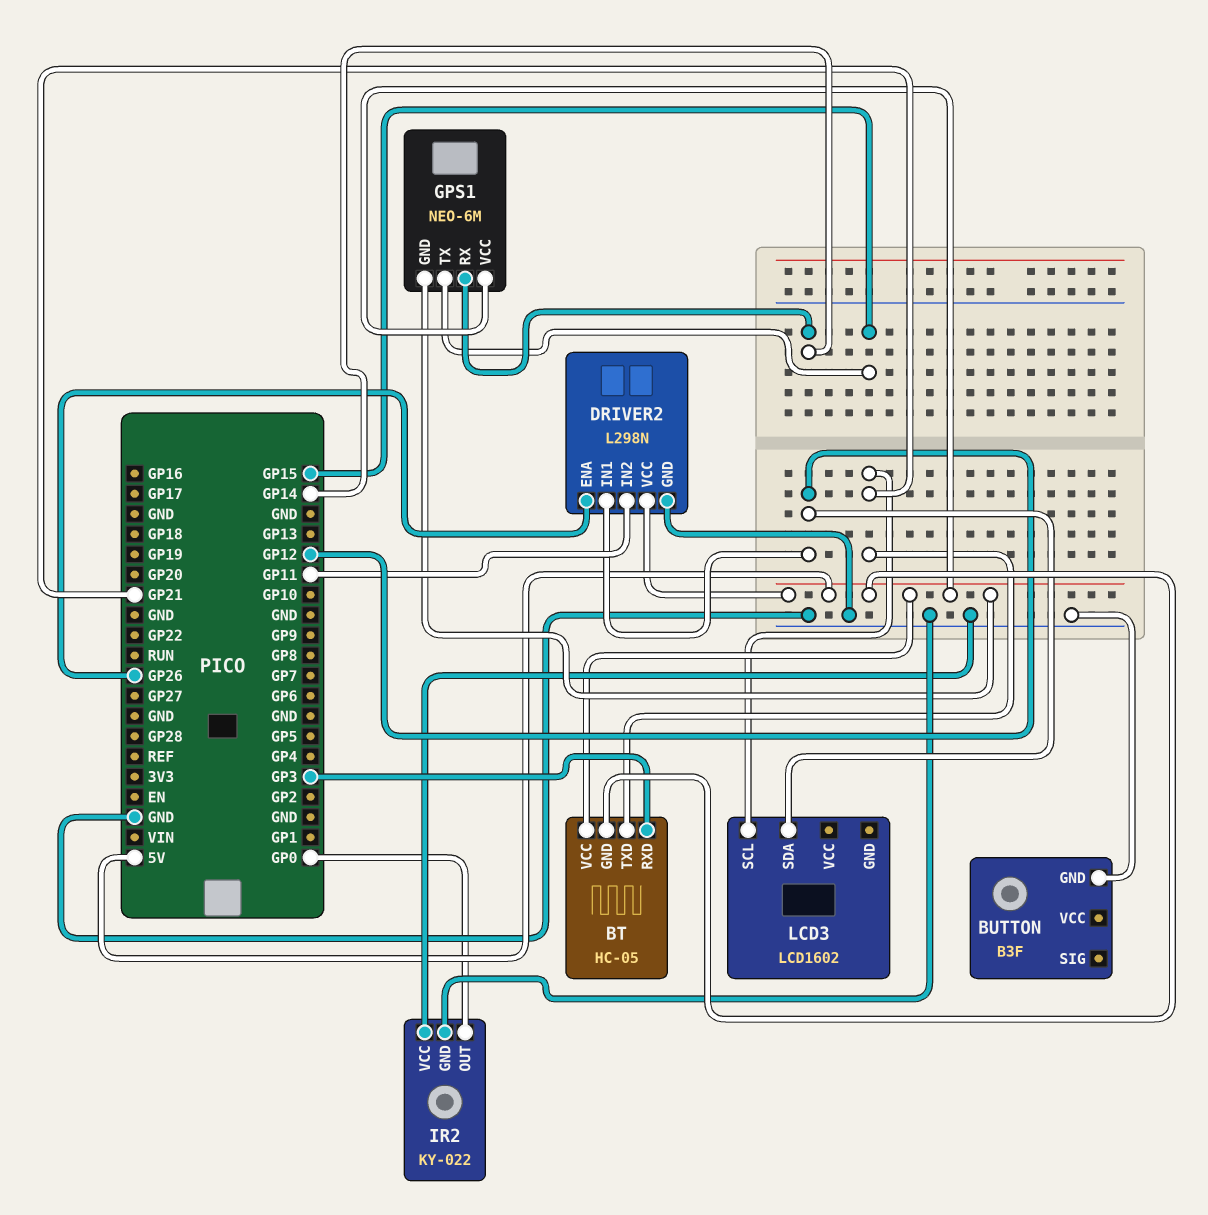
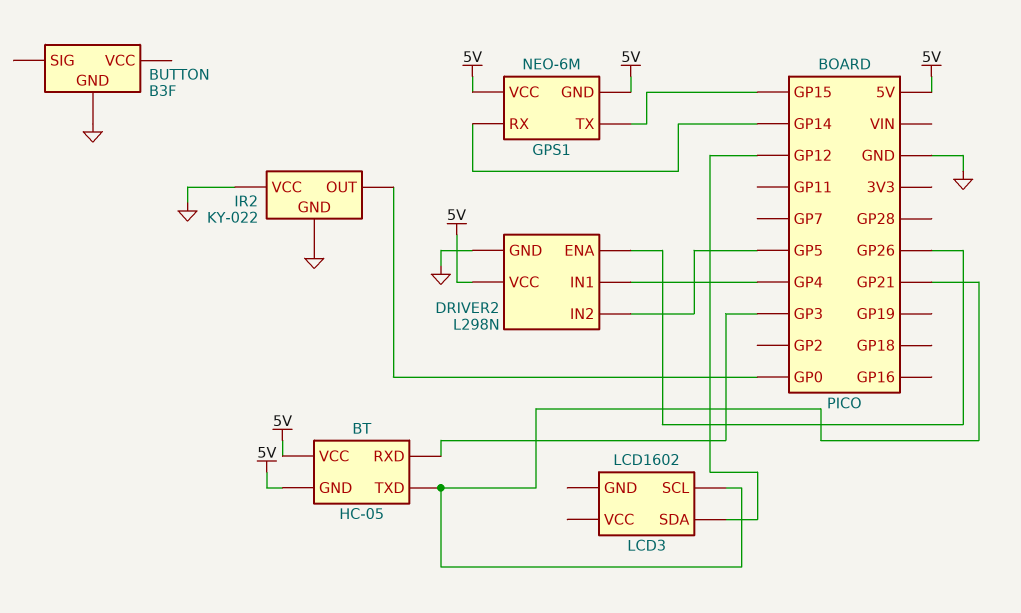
DRIVER2 pin IN1: GP12 -> GP4
DRIVER2 pin IN2: GP11 -> GP5

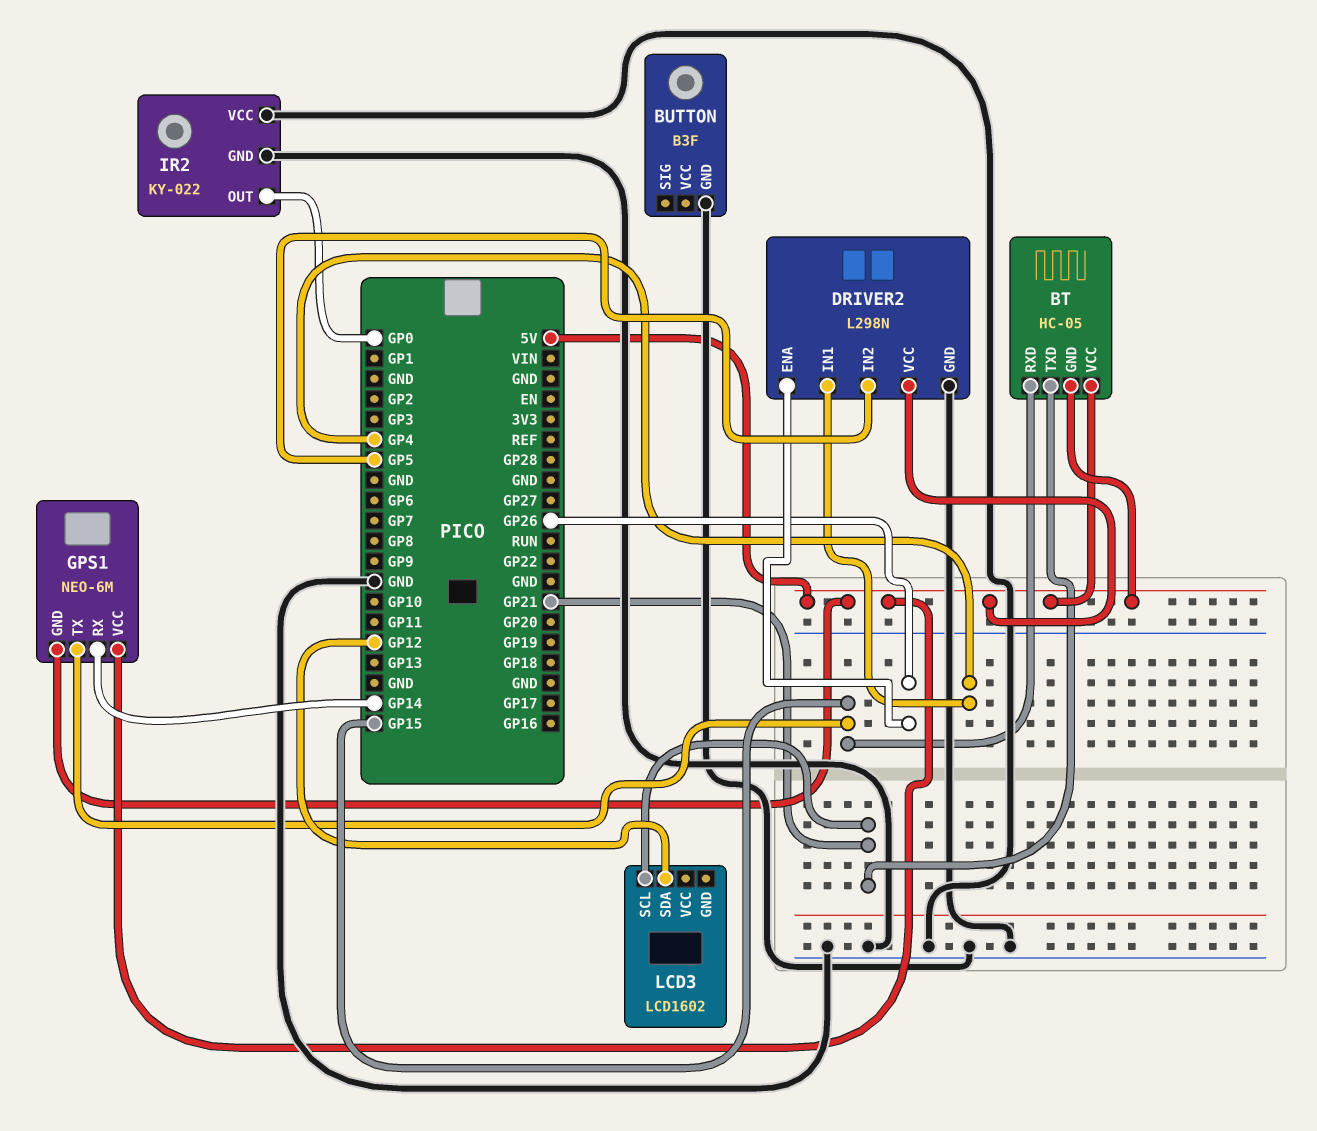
BT pin RXD: GP3 -> GP15

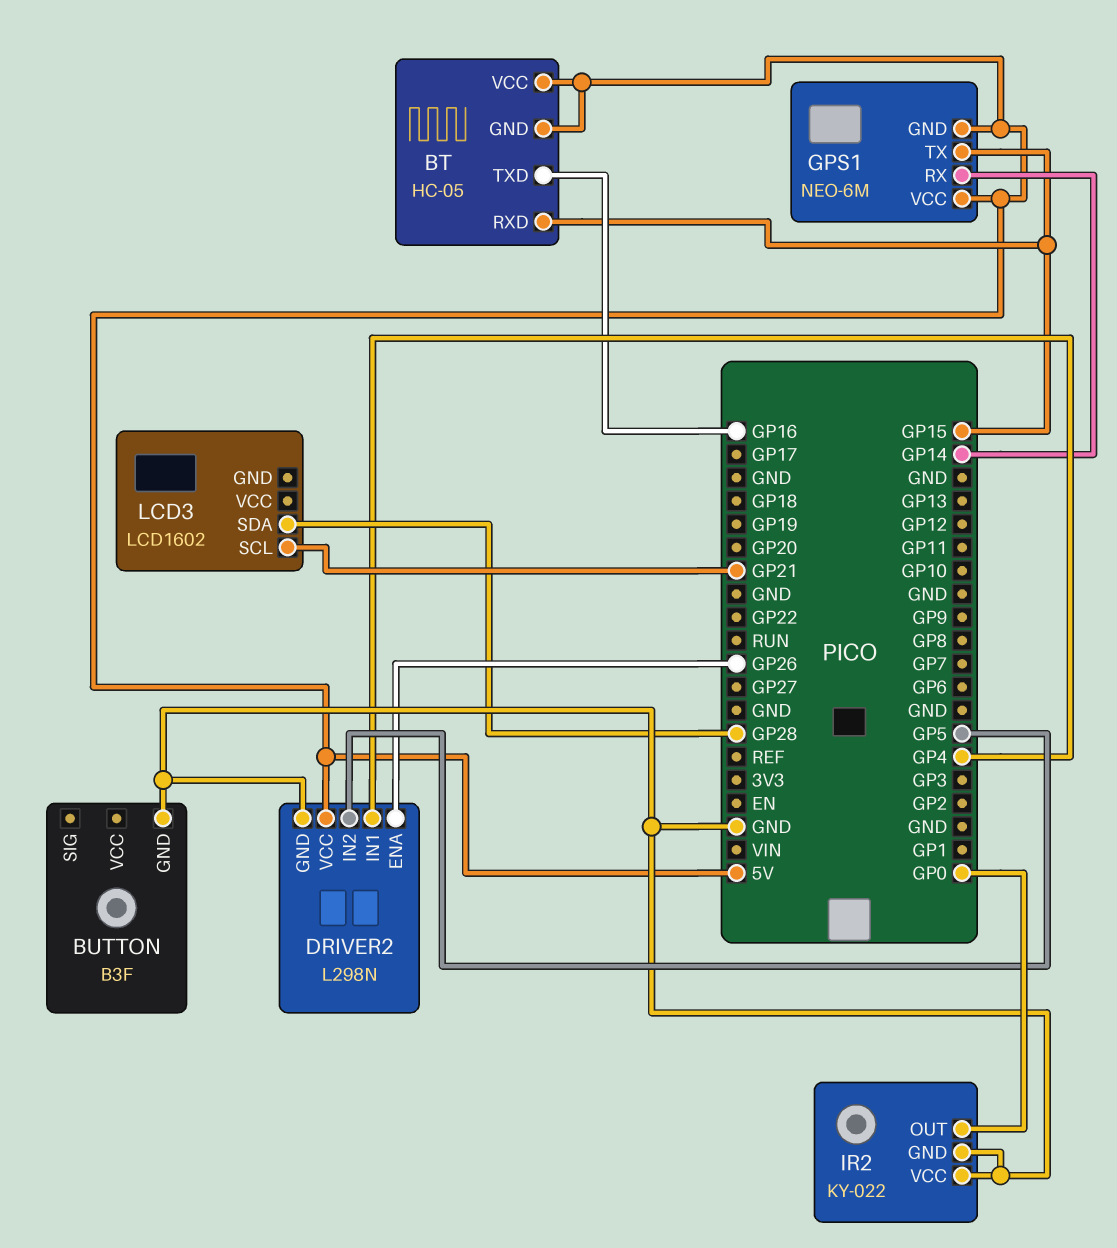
BT pin TXD: GP21 -> GP16
LCD3 pin SDA: GP12 -> GP28

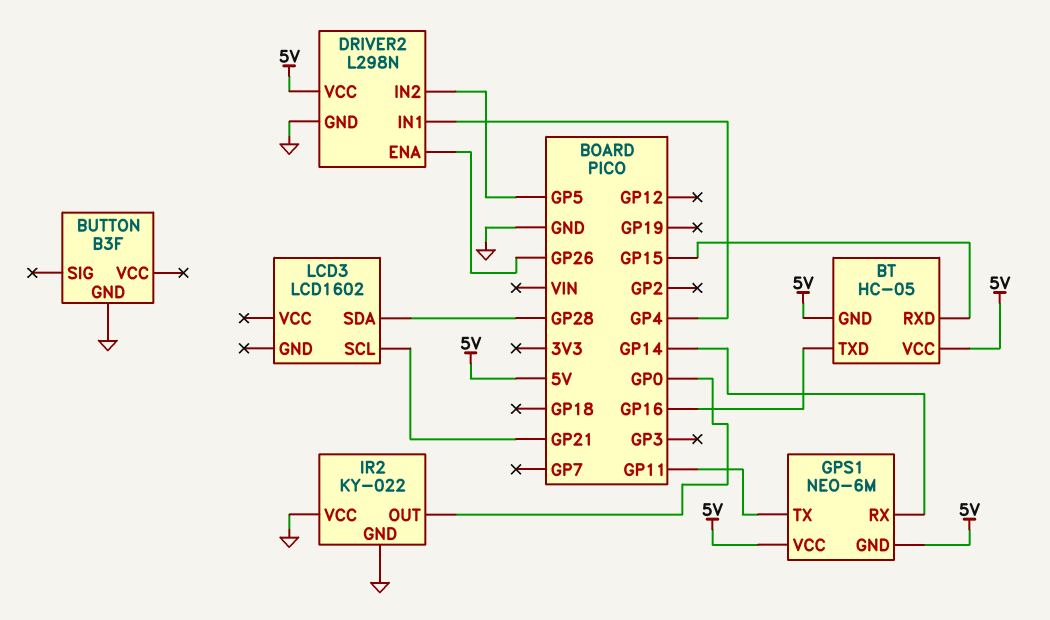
GPS1 pin TX: GP15 -> GP11

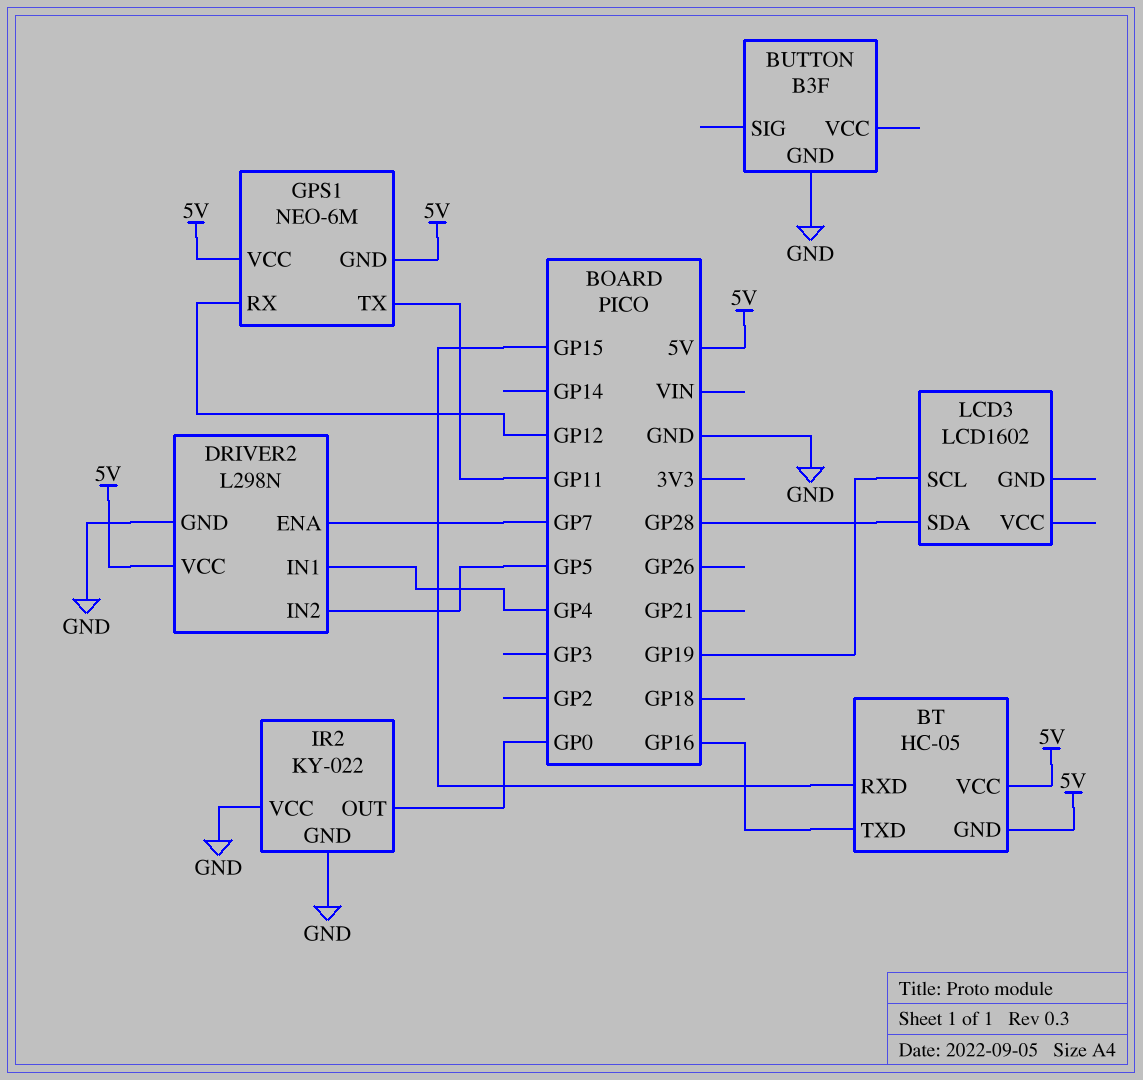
DRIVER2 pin ENA: GP26 -> GP7
GPS1 pin RX: GP14 -> GP12
LCD3 pin SCL: GP21 -> GP19

